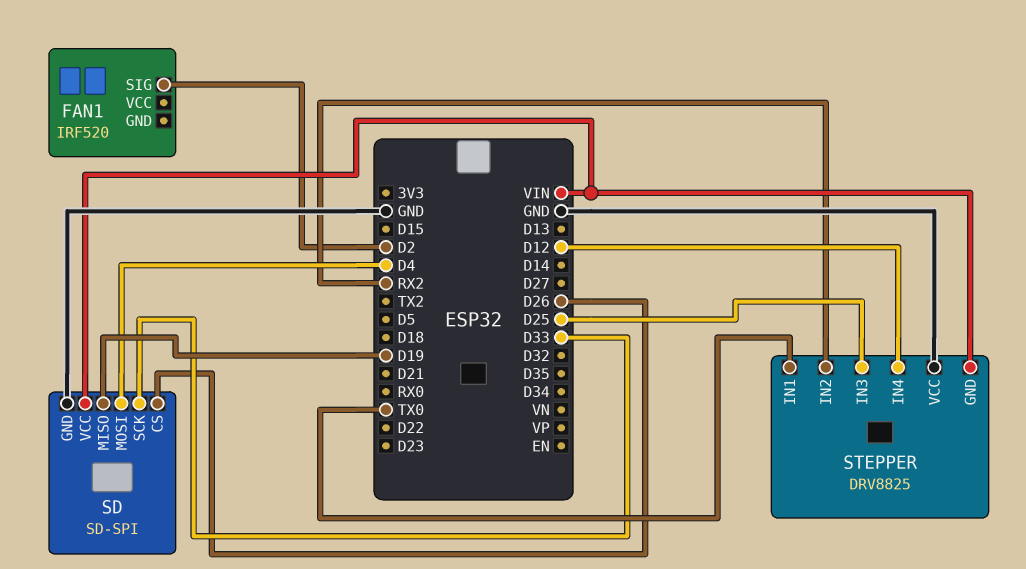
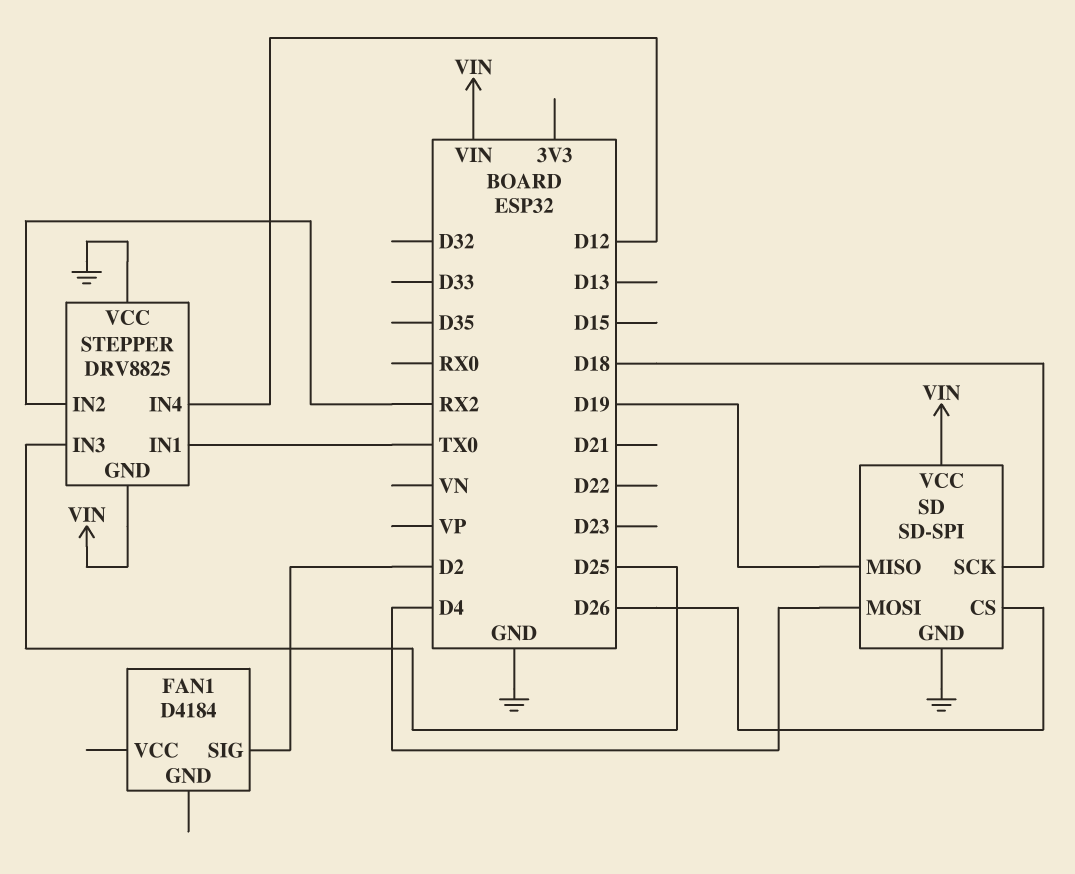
FAN1: IRF520 -> D4184
SD pin SCK: D33 -> D18

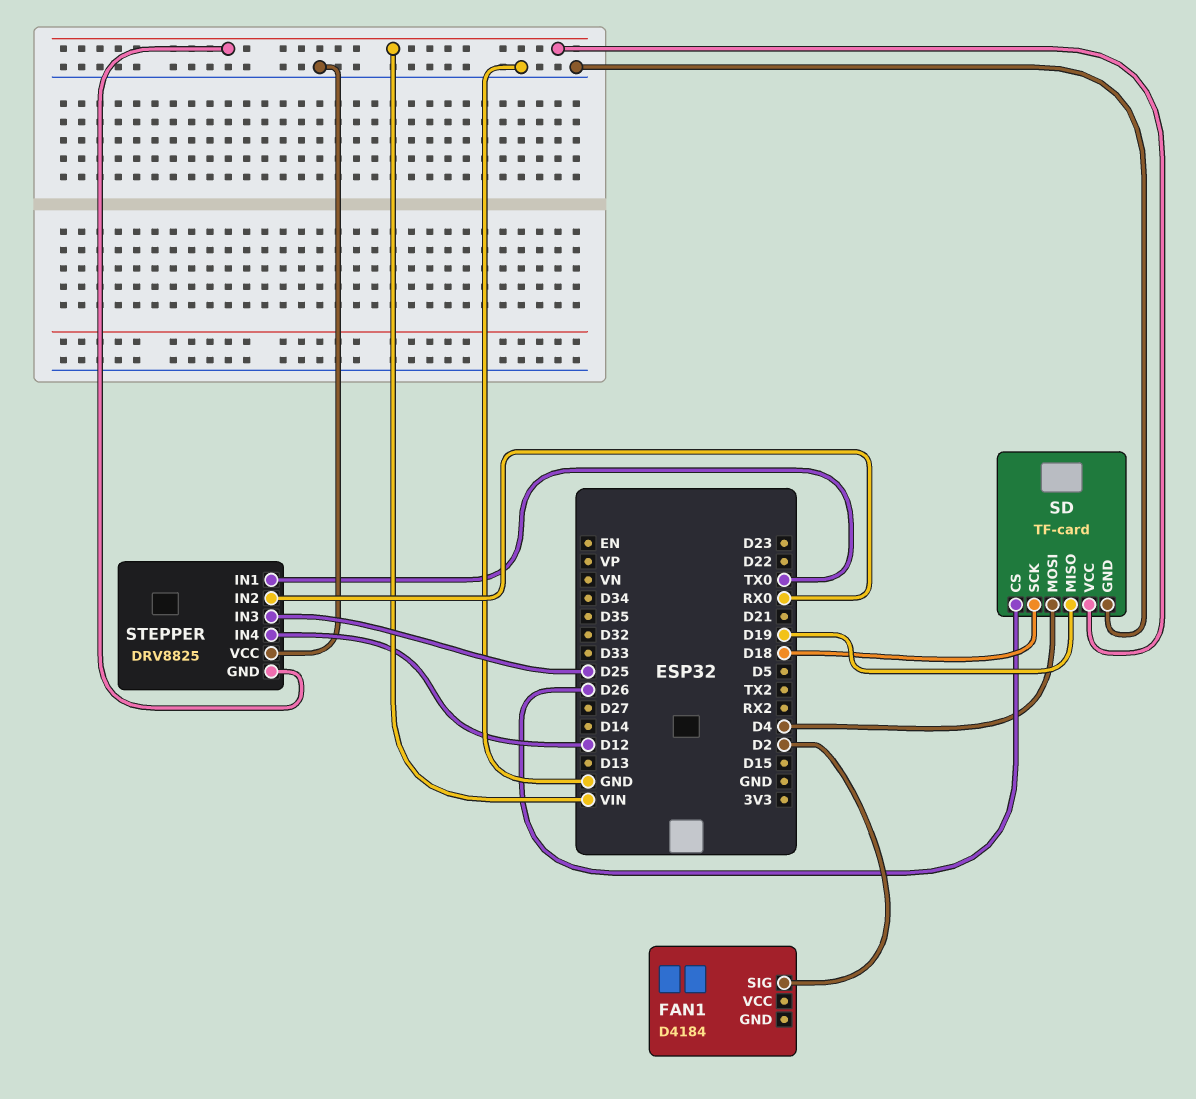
SD: SD-SPI -> TF-card
STEPPER pin IN2: RX2 -> RX0

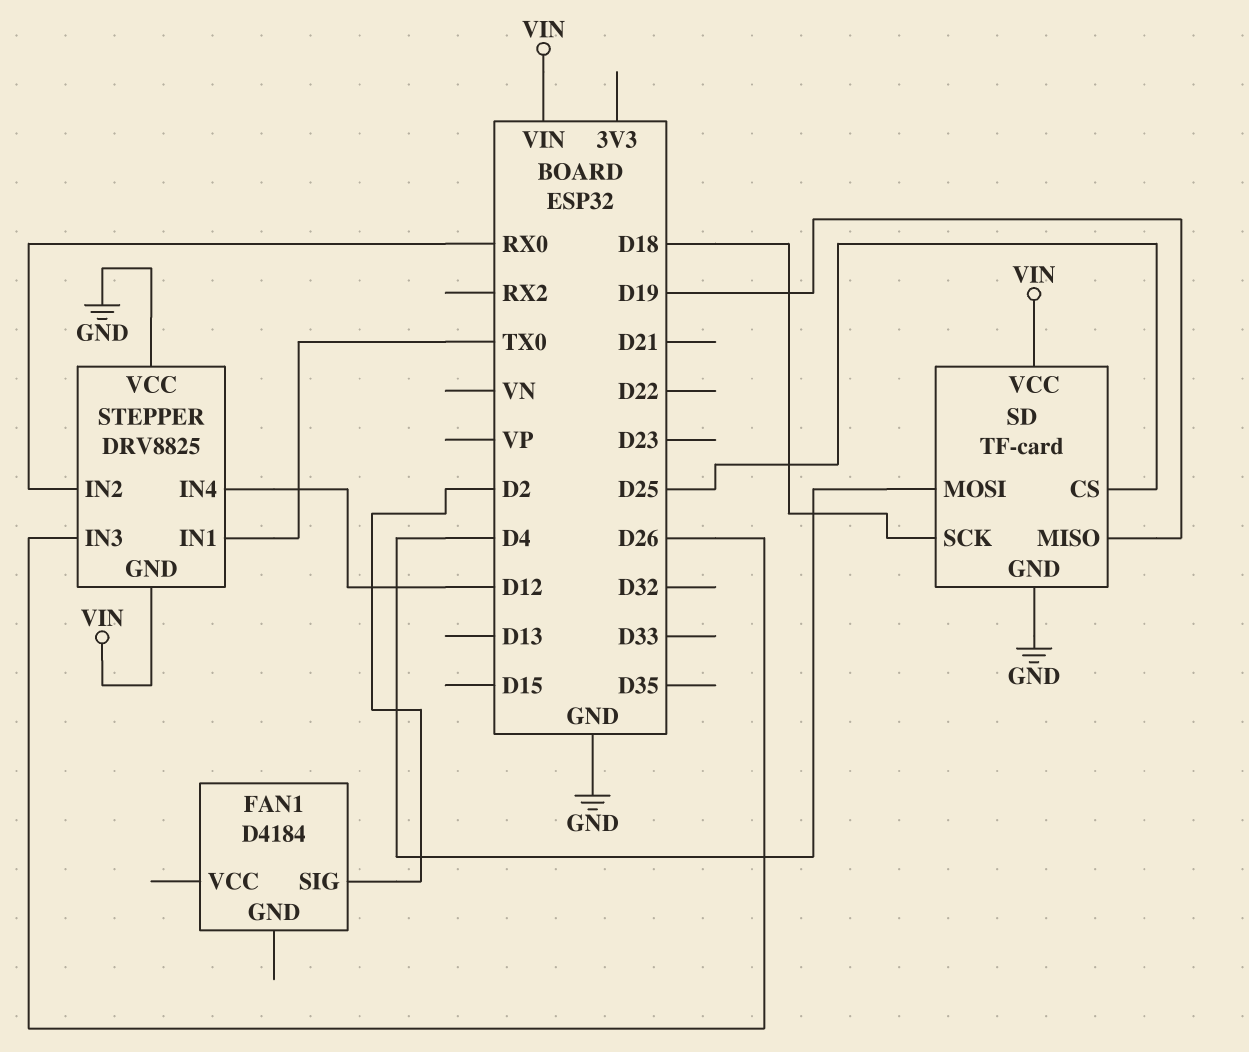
SD pin CS: D26 -> D25
STEPPER pin IN3: D25 -> D26

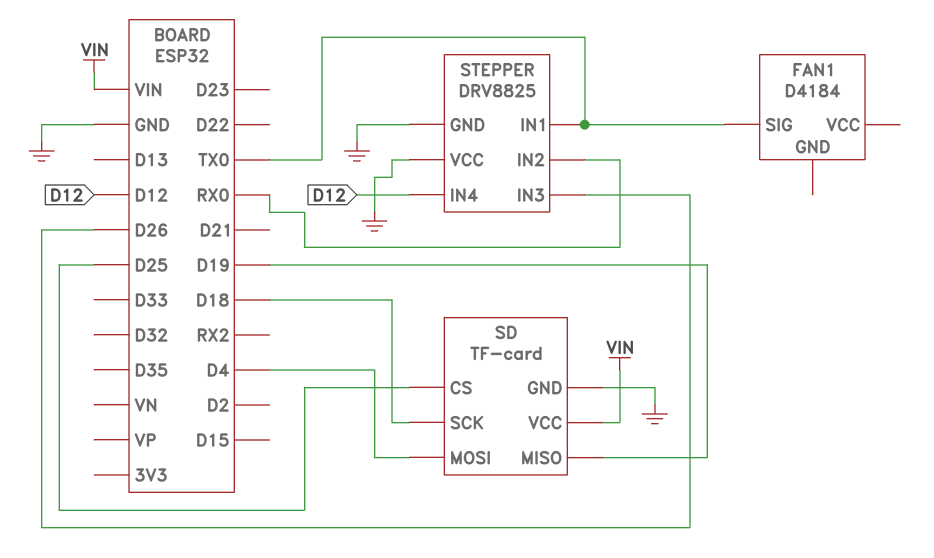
FAN1 pin SIG: D2 -> TX0
STEPPER pin GND: VIN -> GND

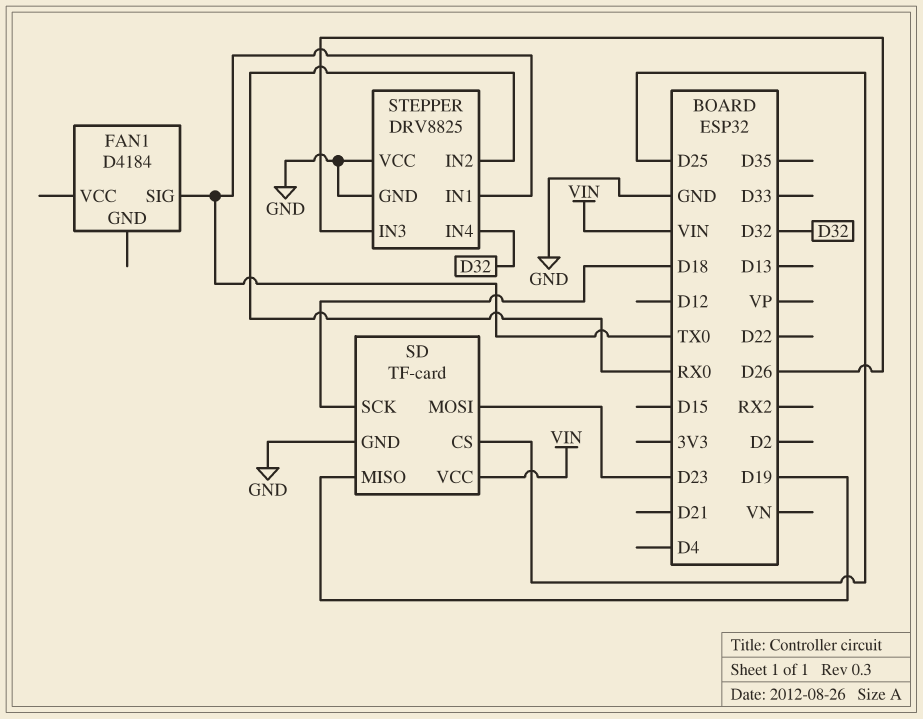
SD pin MOSI: D4 -> D23
STEPPER pin IN4: D12 -> D32

